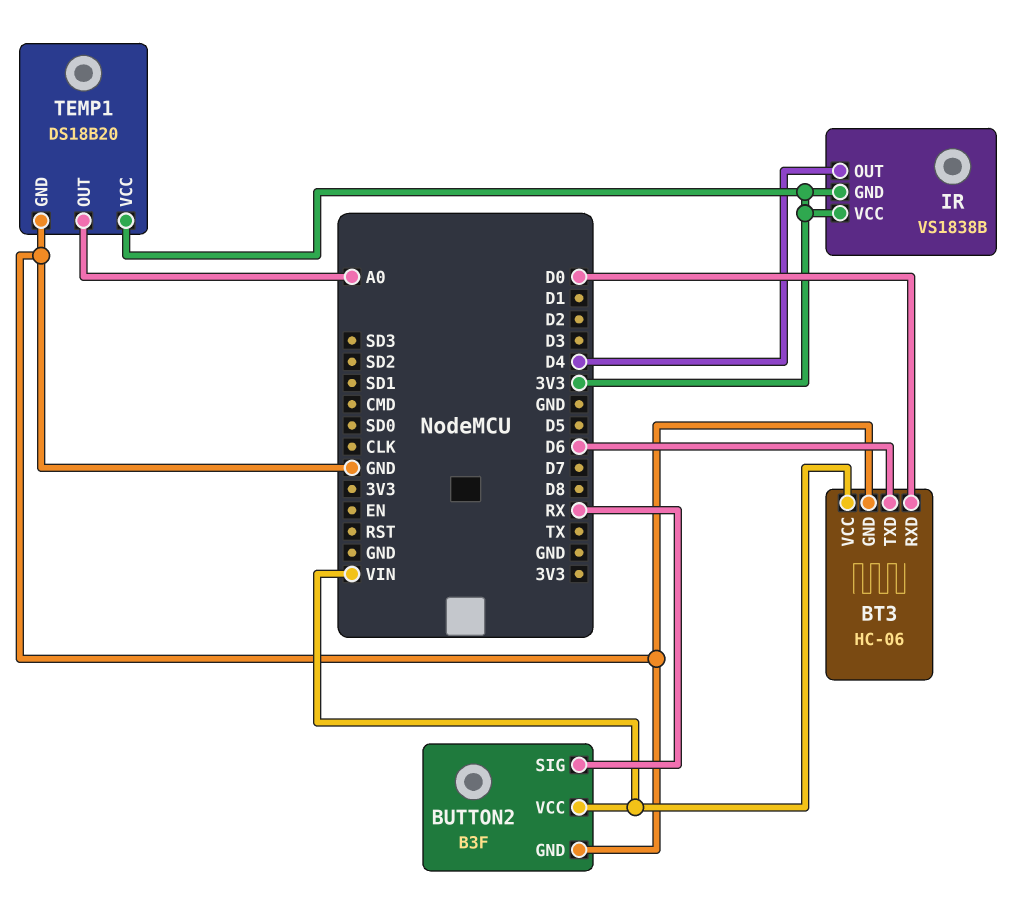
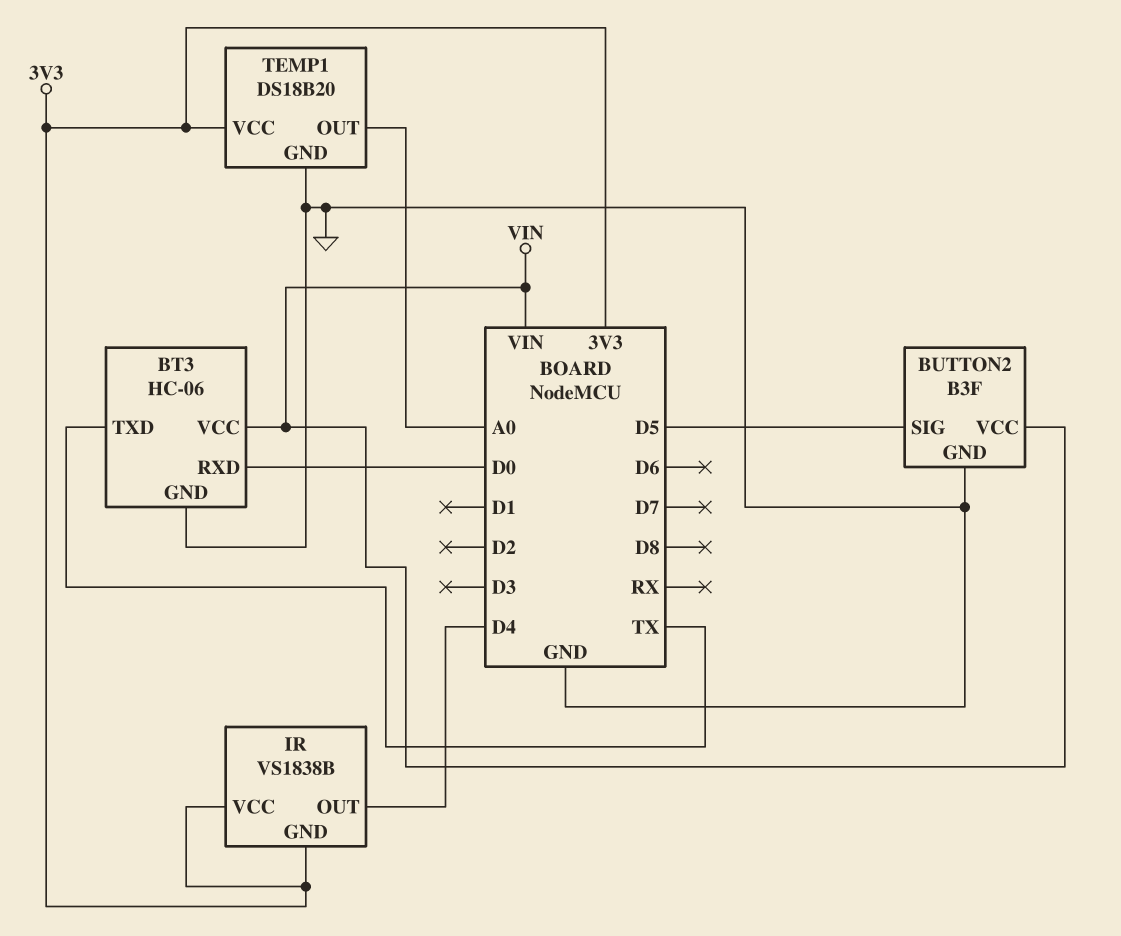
BT3 pin TXD: D6 -> TX
BUTTON2 pin SIG: RX -> D5

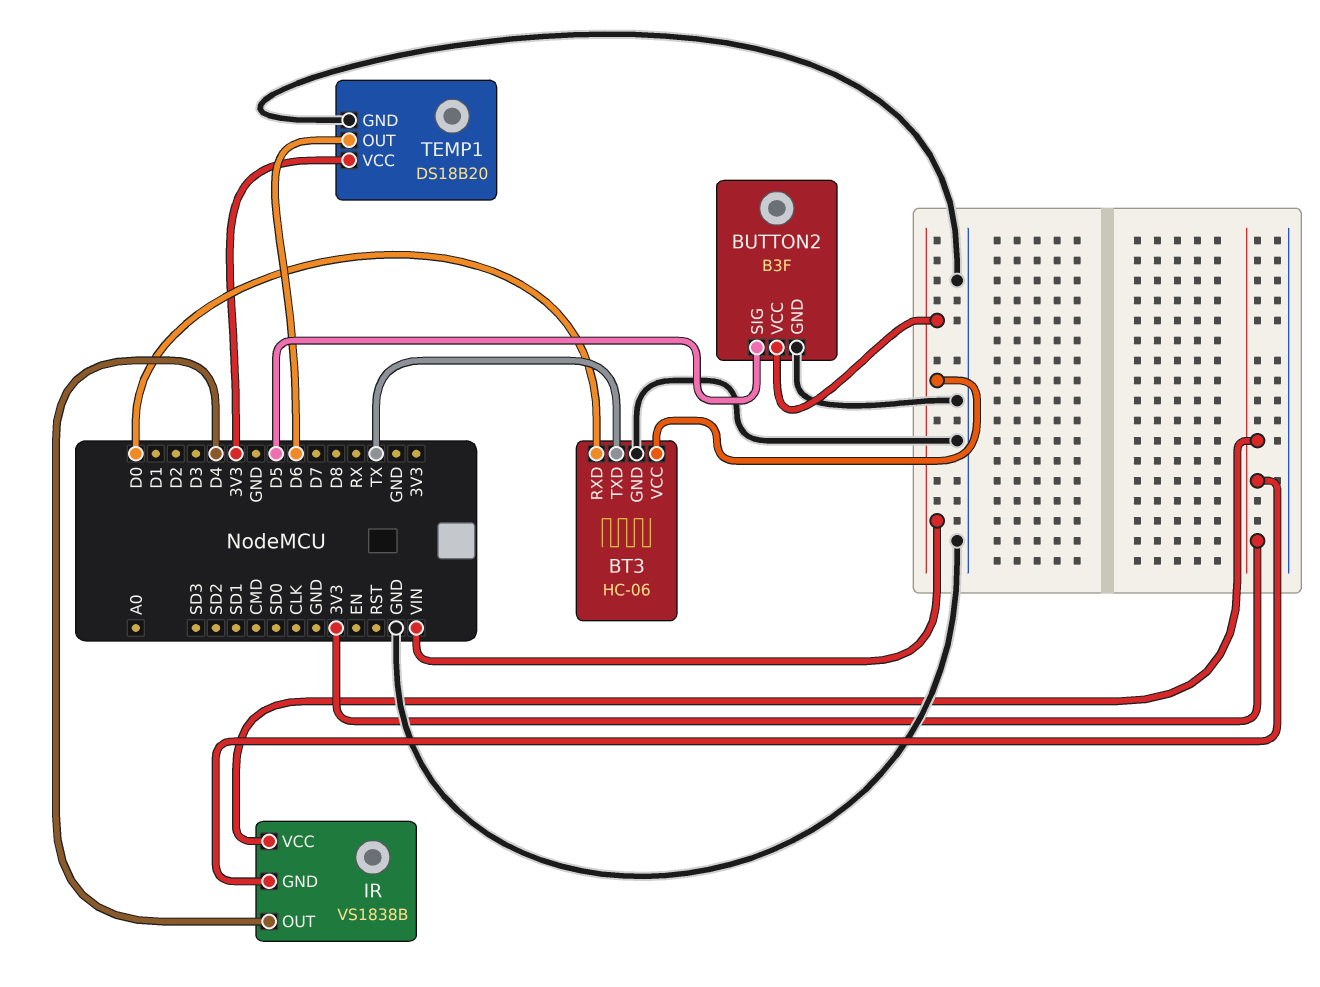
TEMP1 pin OUT: A0 -> D6

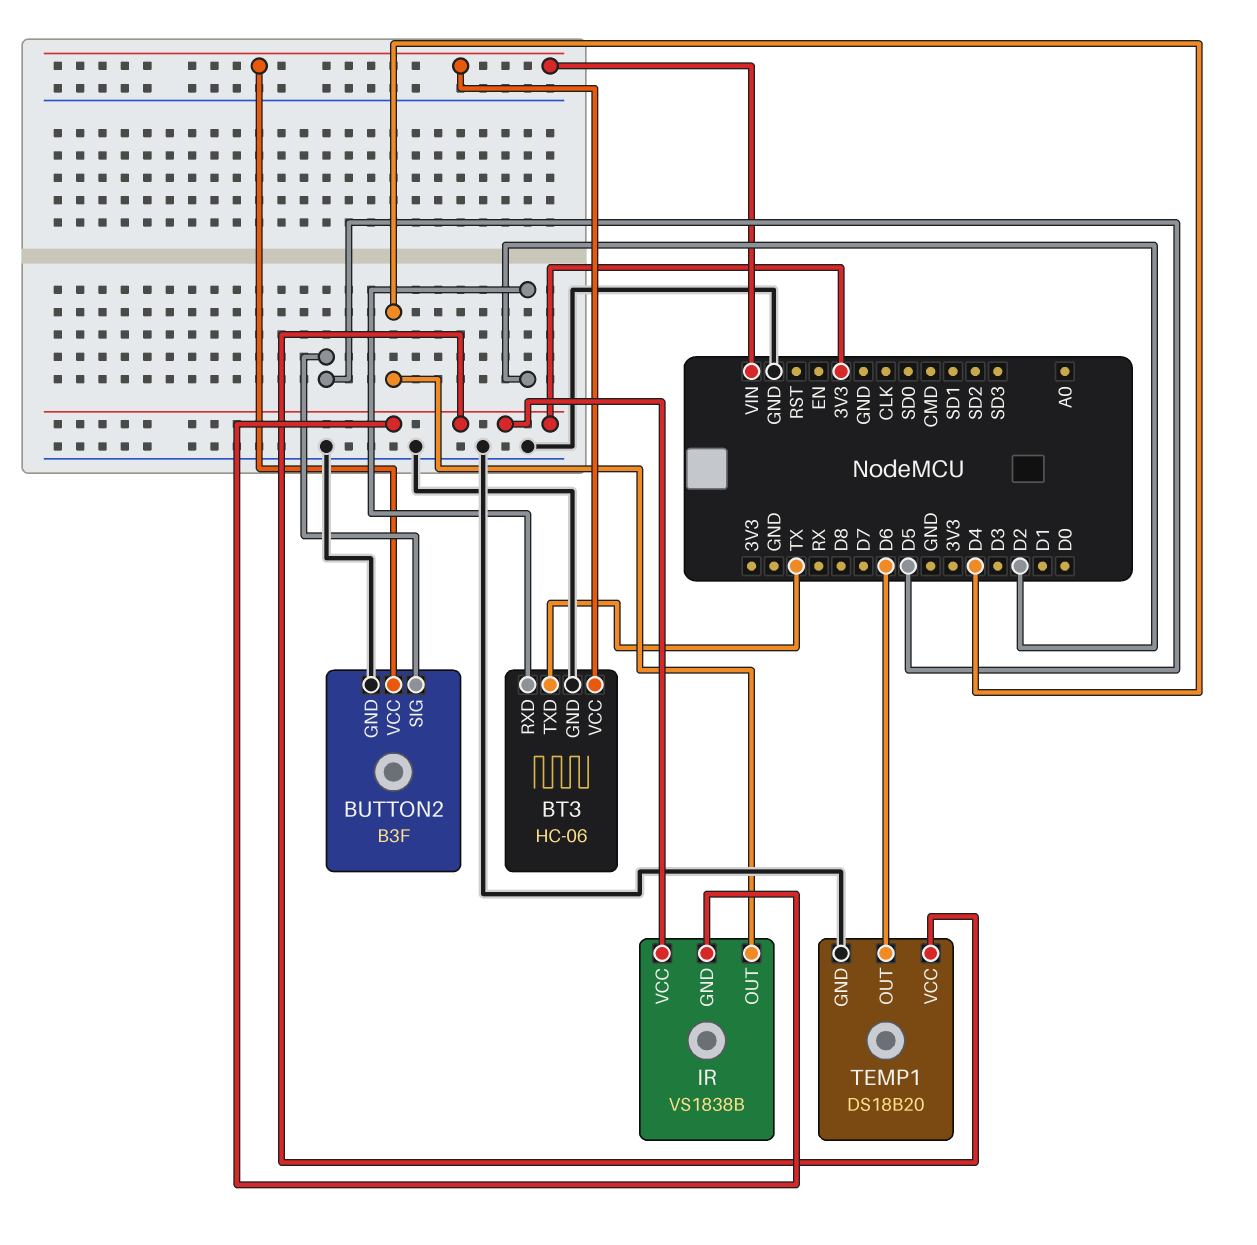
BT3 pin RXD: D0 -> D2

